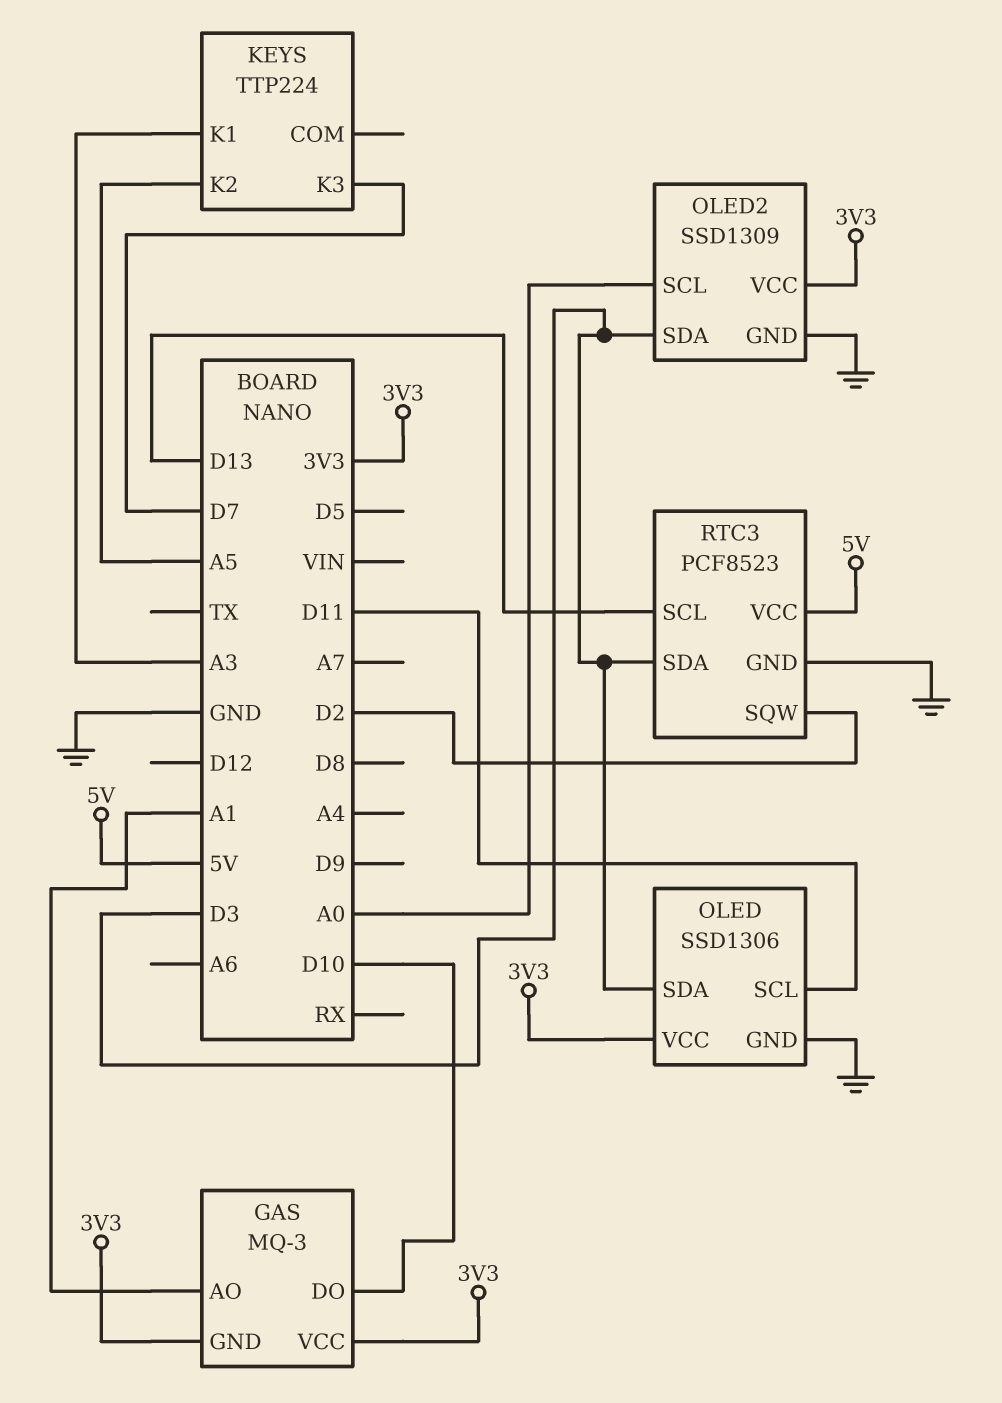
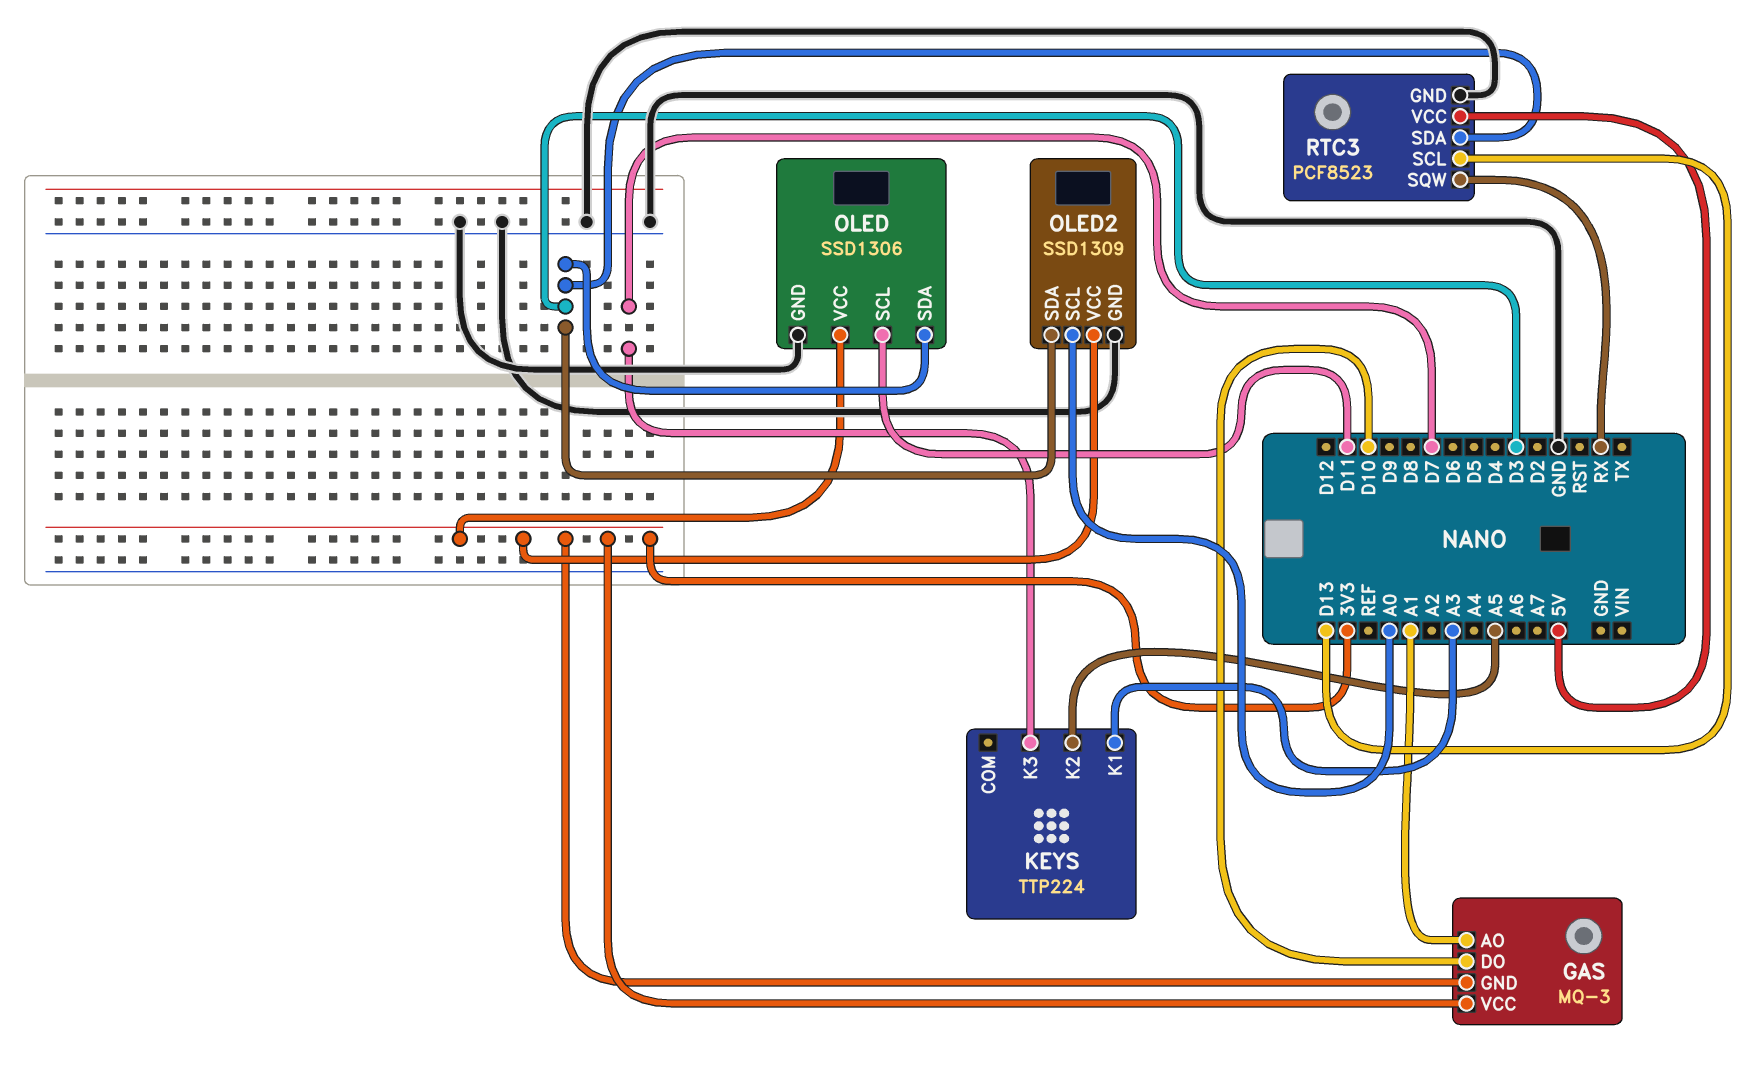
RTC3 pin SQW: D2 -> RX

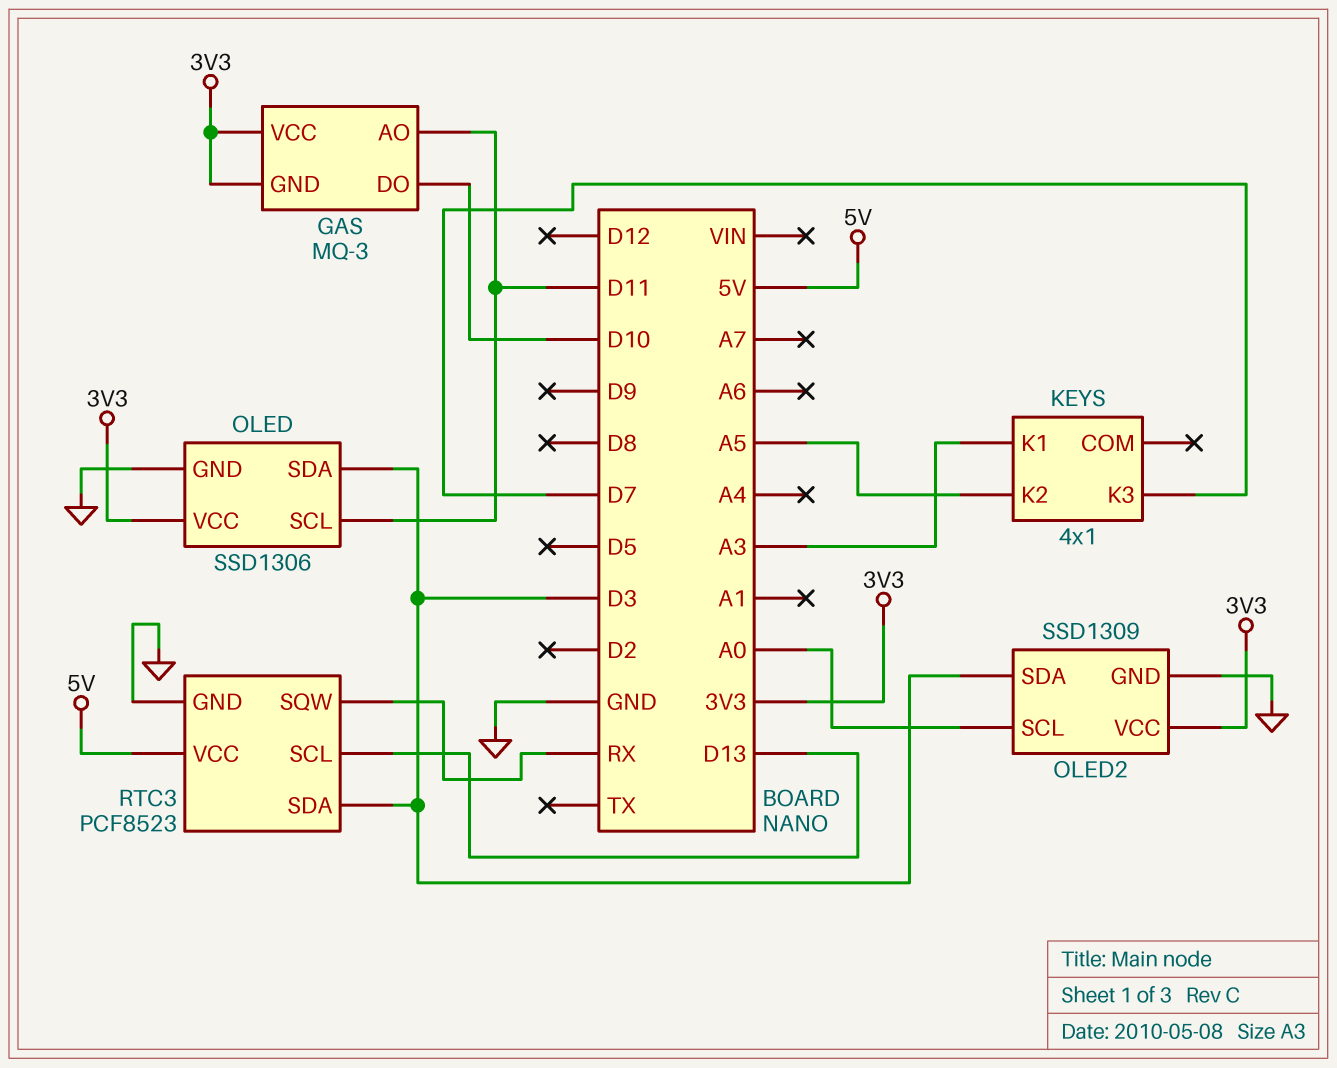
GAS pin AO: A1 -> D11
KEYS: TTP224 -> 4x1

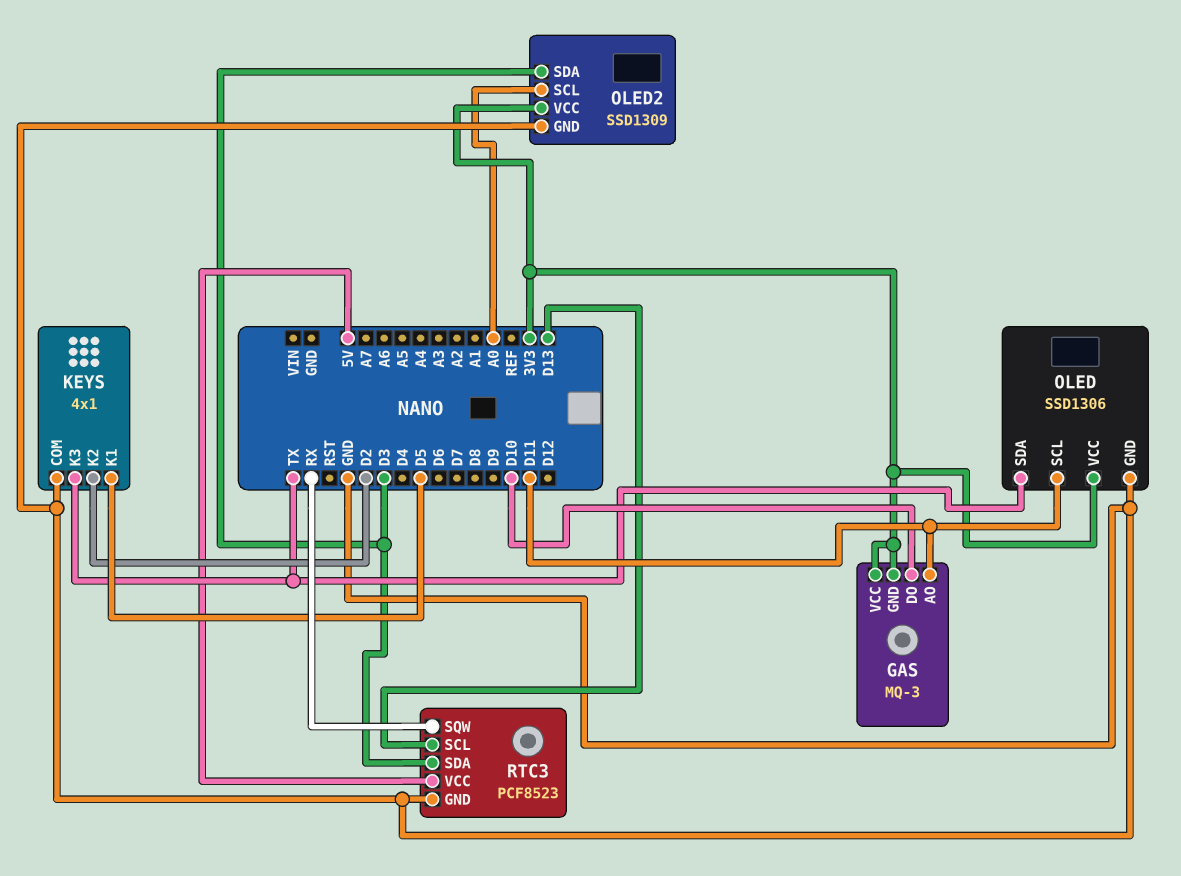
KEYS pin COM: none -> GND
KEYS pin K1: A3 -> D5
KEYS pin K2: A5 -> D2
KEYS pin K3: D7 -> TX
OLED pin SDA: D3 -> TX

